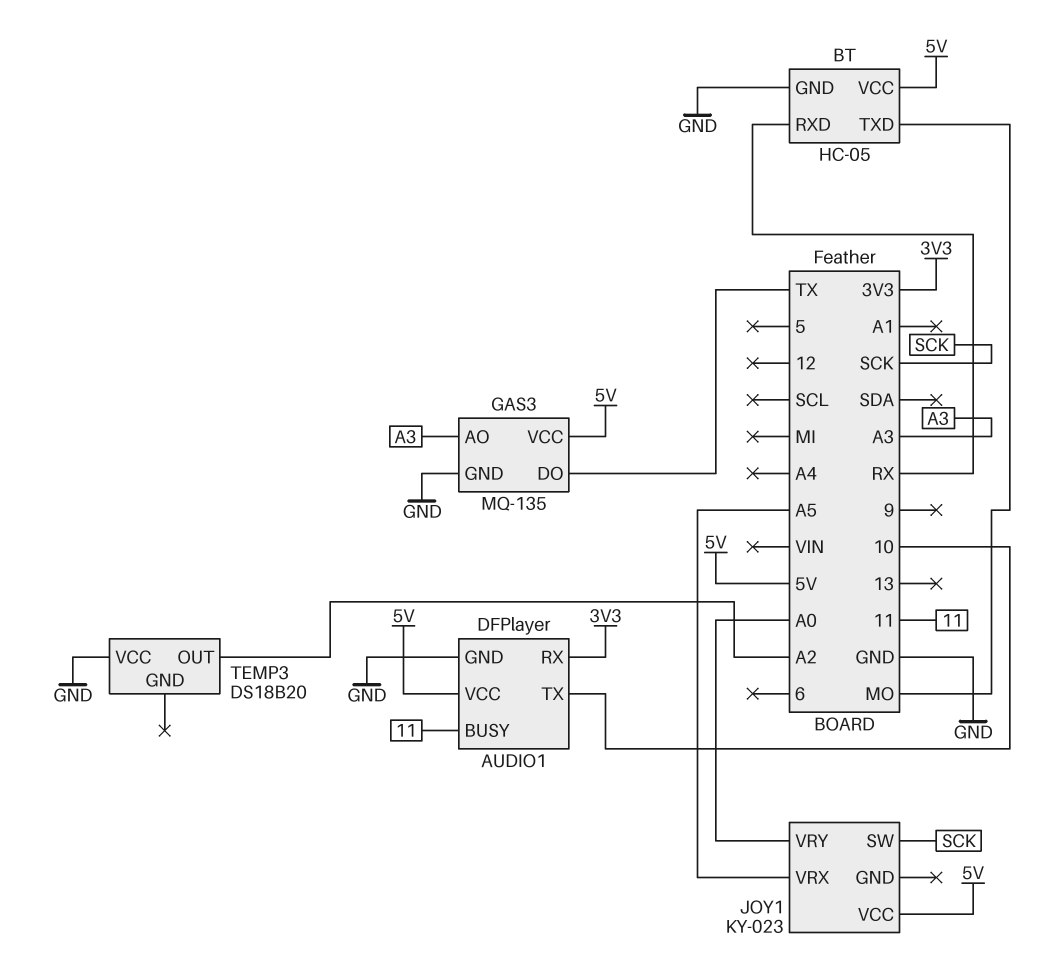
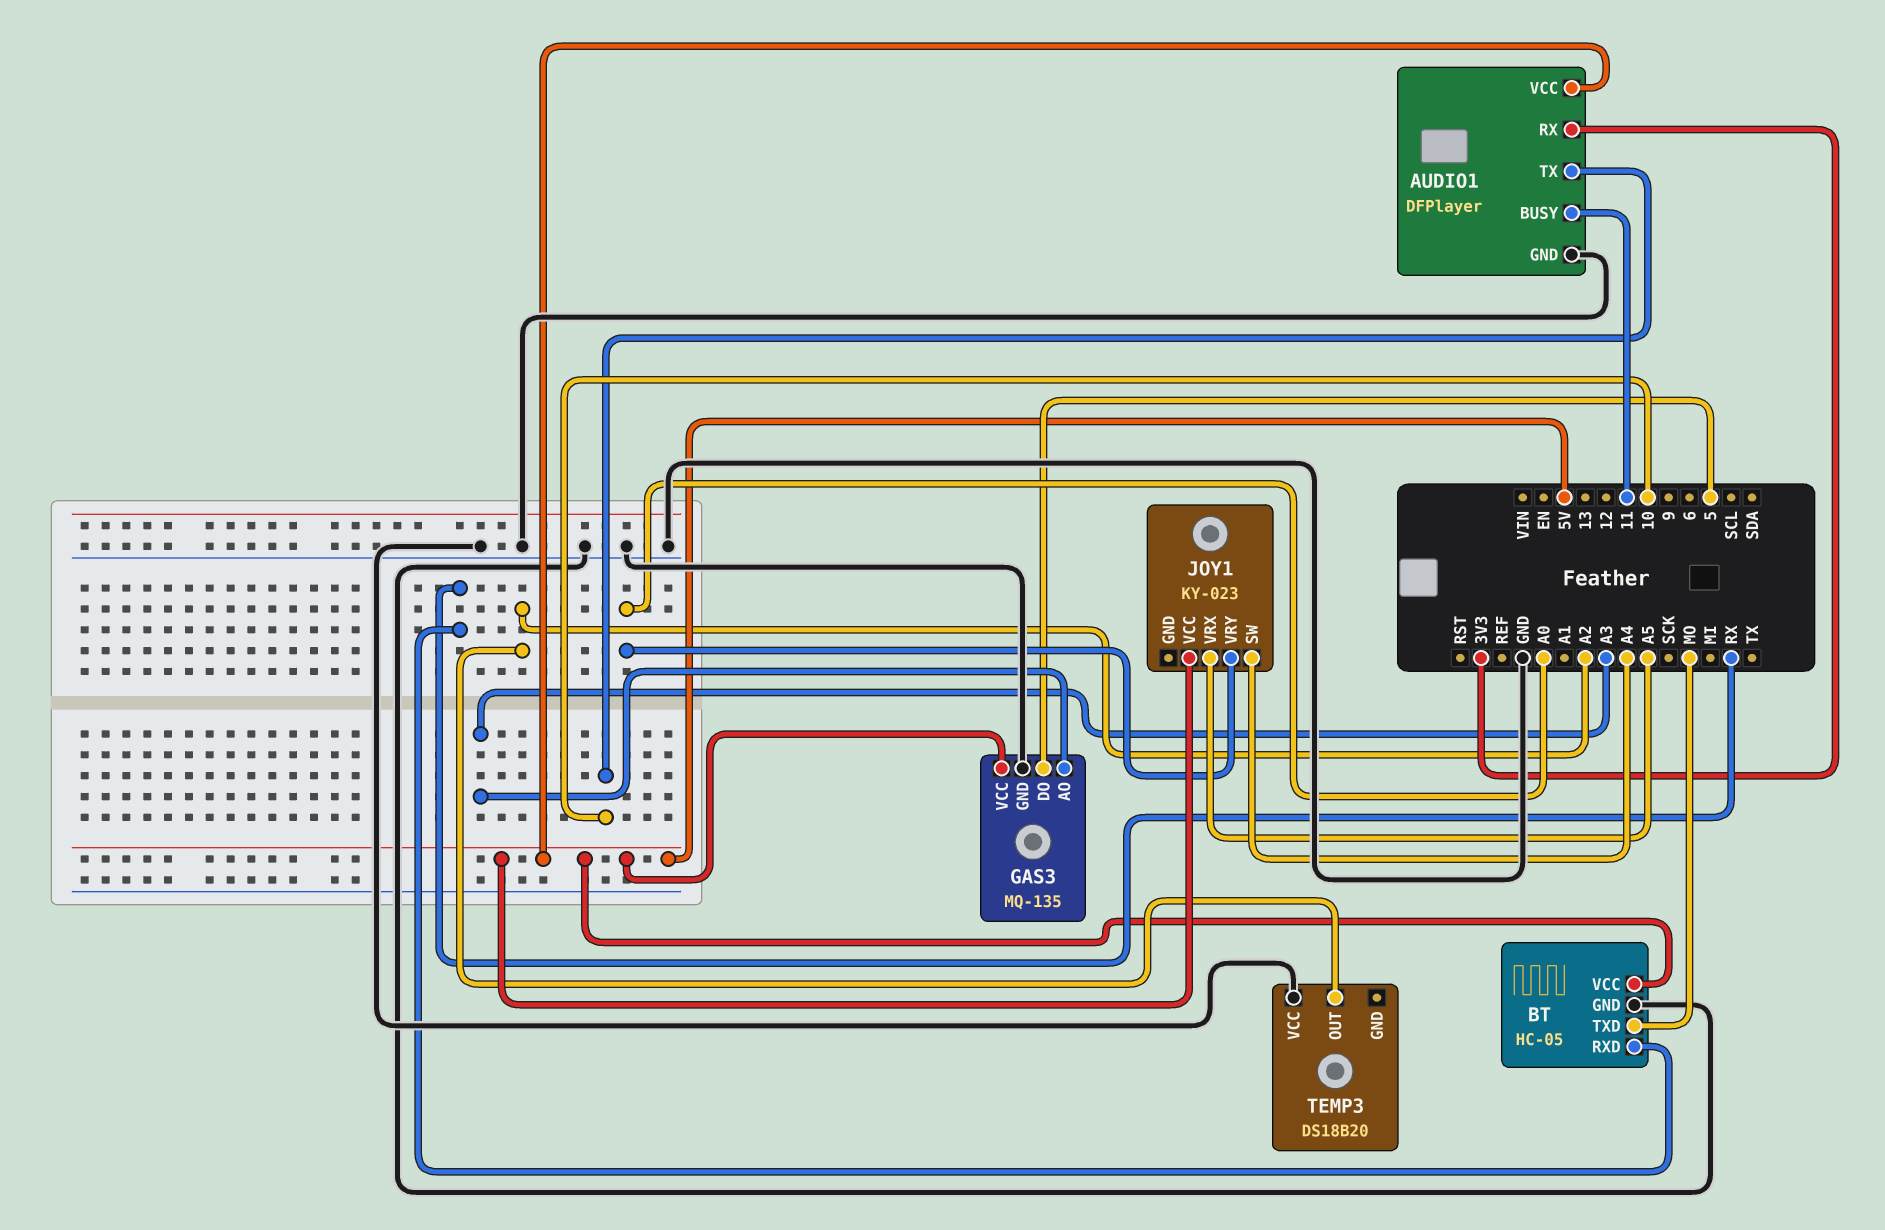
GAS3 pin DO: TX -> 5
JOY1 pin SW: SCK -> A4

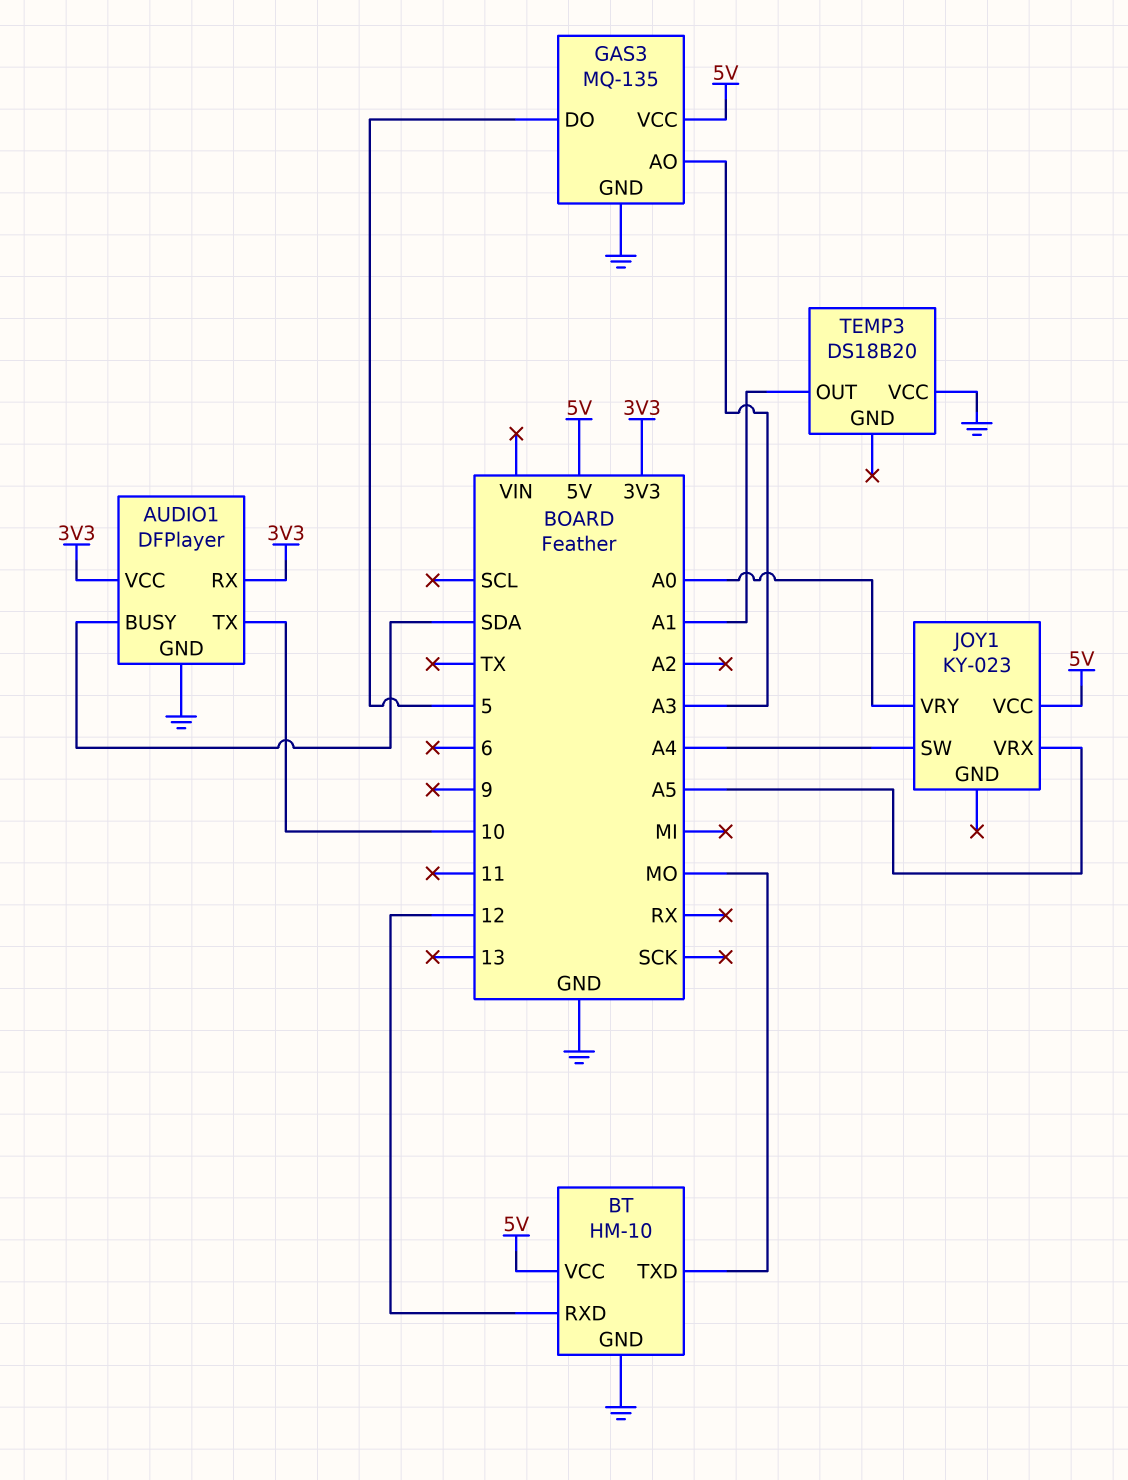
AUDIO1 pin BUSY: 11 -> SDA
AUDIO1 pin VCC: 5V -> 3V3
BT: HC-05 -> HM-10
BT pin RXD: RX -> 12
TEMP3 pin OUT: A2 -> A1

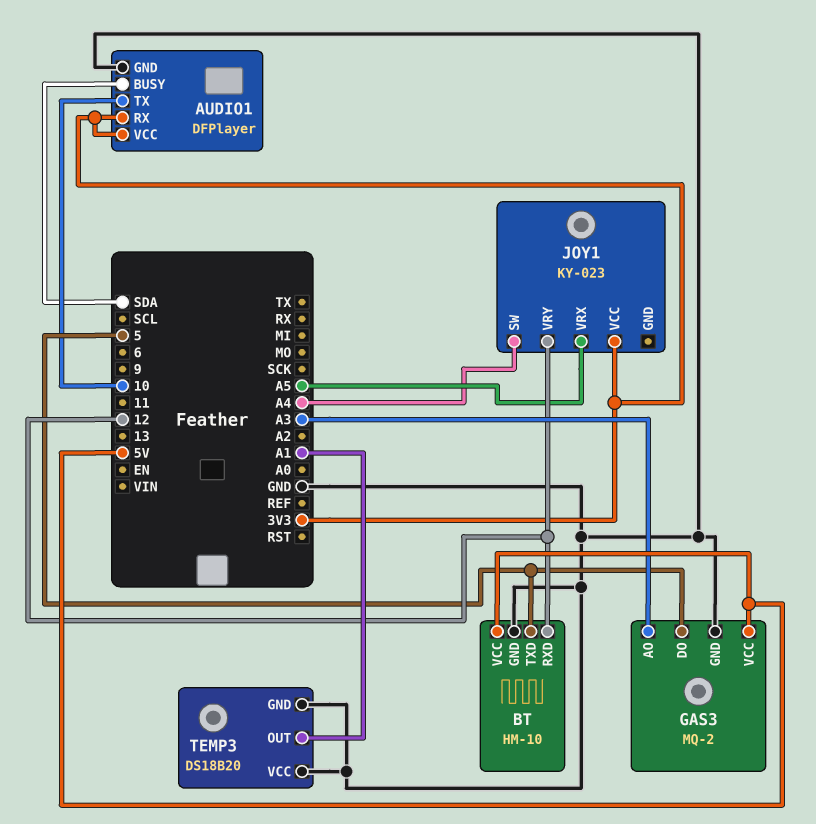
BT pin TXD: MO -> 5
GAS3: MQ-135 -> MQ-2
JOY1 pin VCC: 5V -> 3V3
JOY1 pin VRY: A0 -> 12
TEMP3 pin GND: none -> GND

